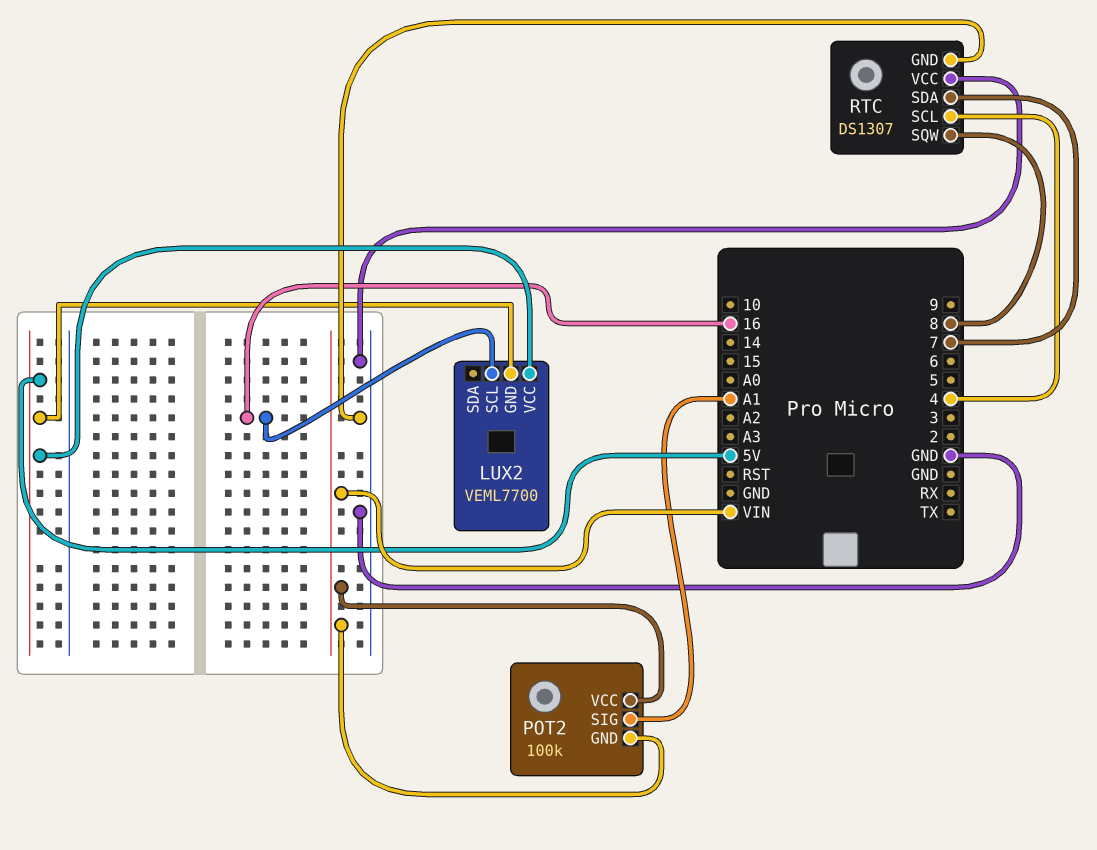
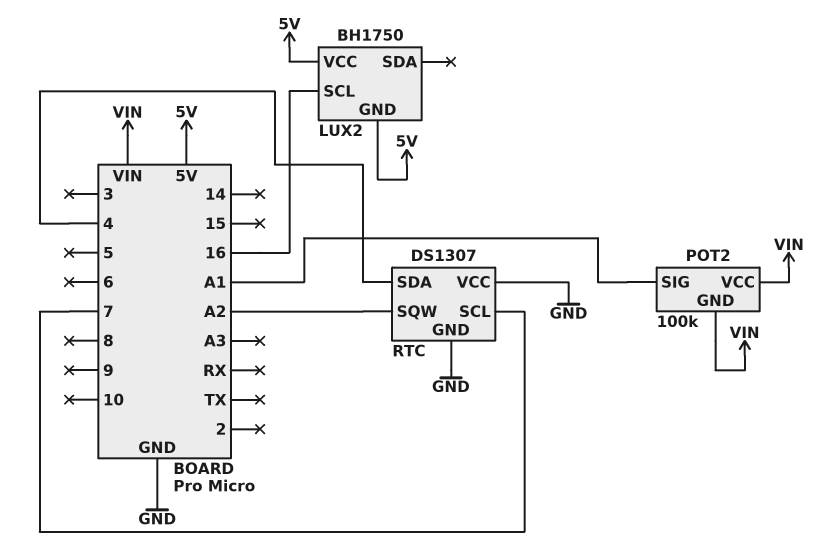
LUX2: VEML7700 -> BH1750
RTC pin SCL: 4 -> 7
RTC pin SDA: 7 -> 4
RTC pin SQW: 8 -> A2

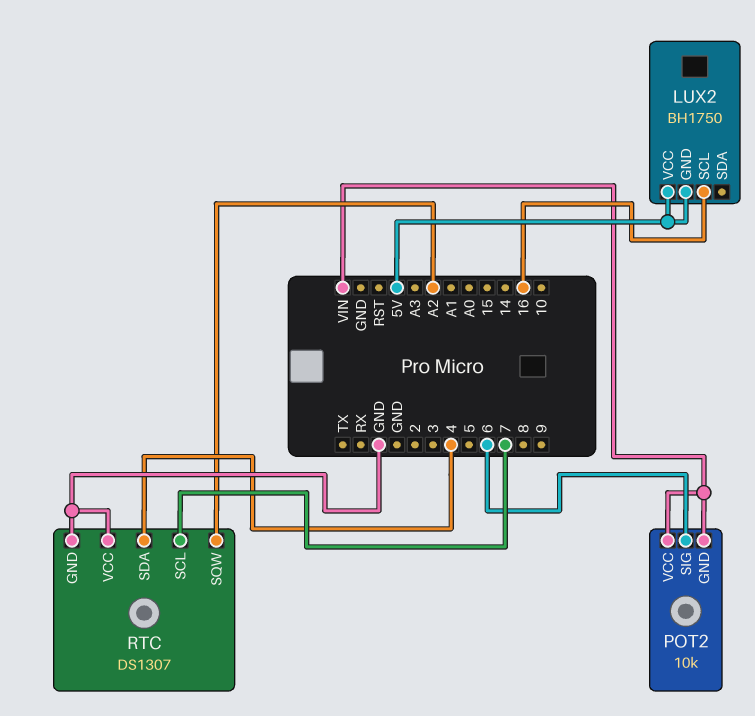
POT2: 100k -> 10k
POT2 pin SIG: A1 -> 6

